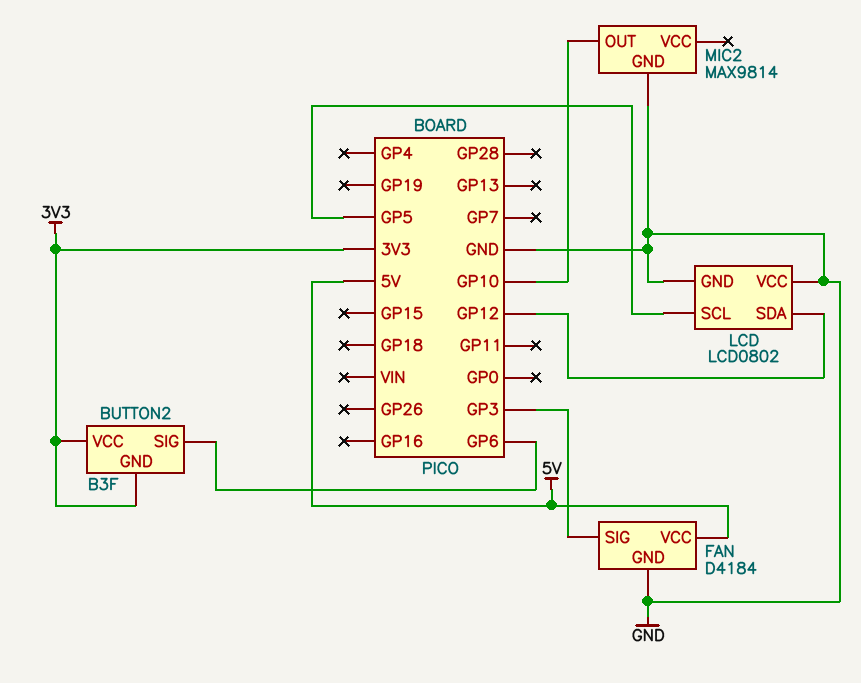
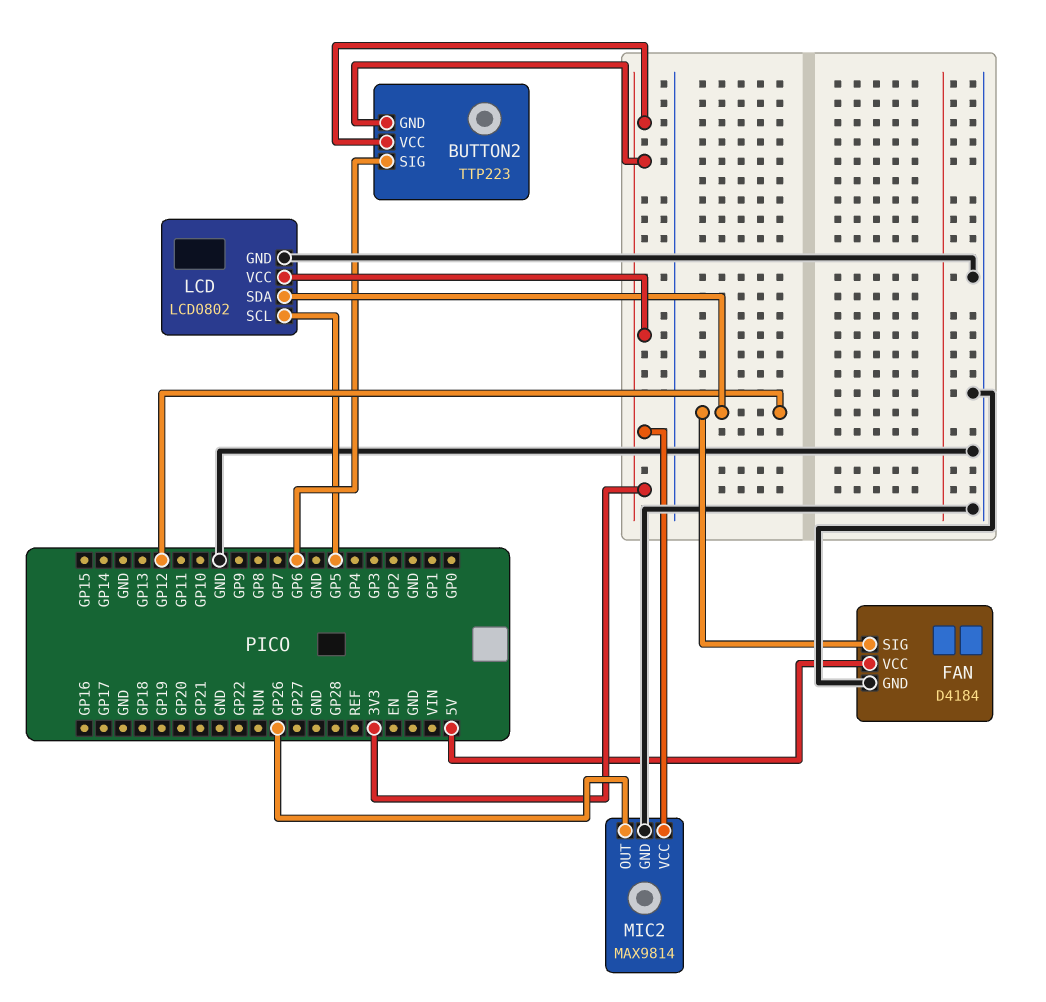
BUTTON2: B3F -> TTP223
FAN pin SIG: GP3 -> GP12
LCD pin VCC: GND -> 3V3
MIC2 pin OUT: GP10 -> GP26
MIC2 pin VCC: none -> 3V3

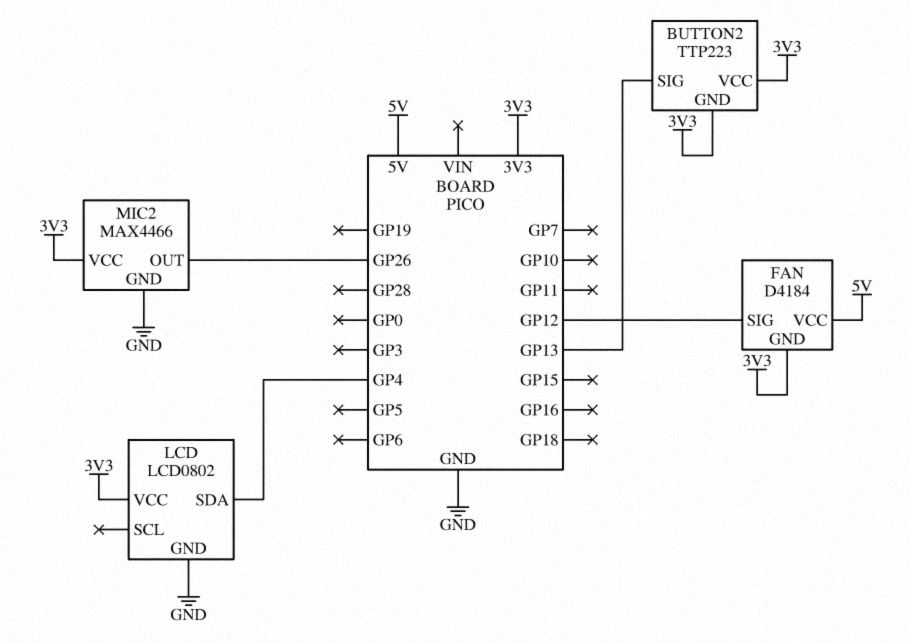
BUTTON2 pin SIG: GP6 -> GP13
FAN pin GND: GND -> 3V3
LCD pin SCL: GP5 -> none
LCD pin SDA: GP12 -> GP4
MIC2: MAX9814 -> MAX4466

